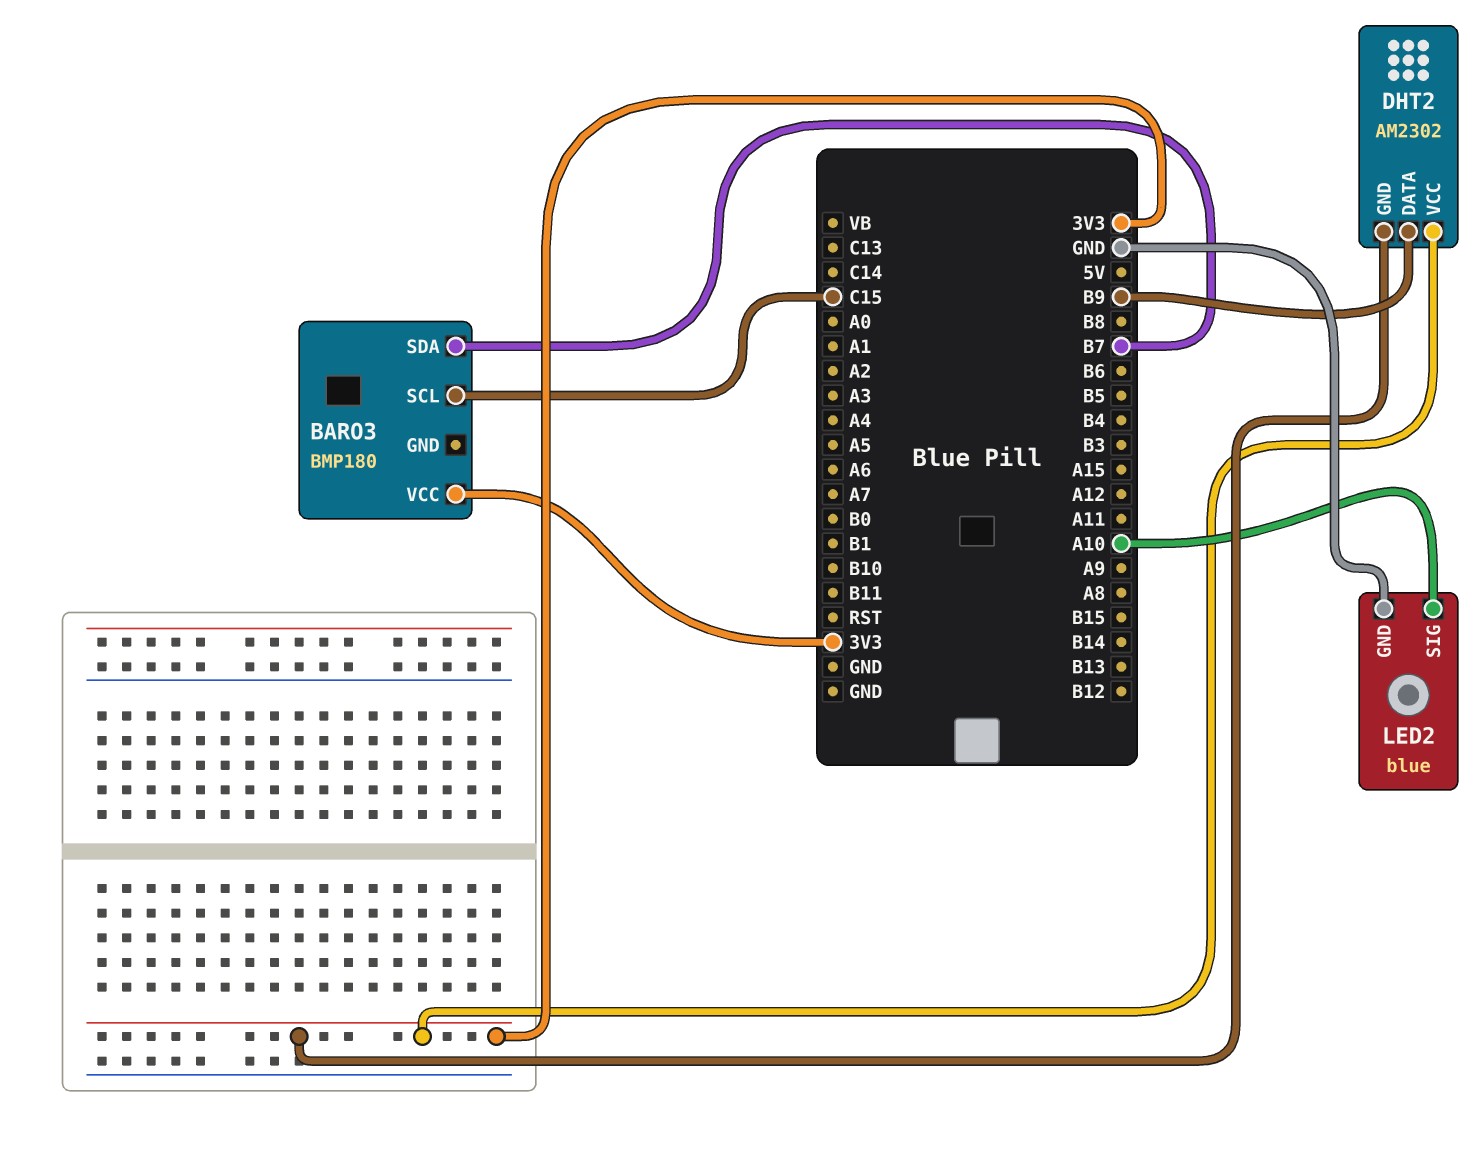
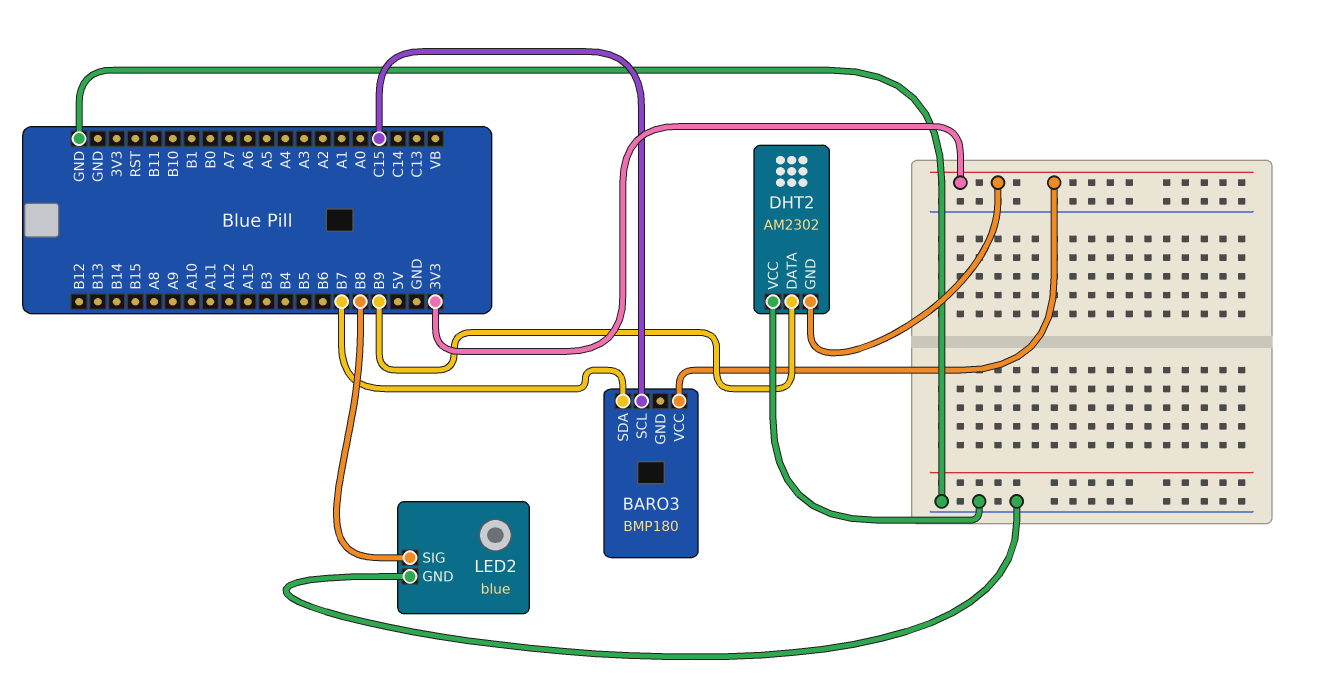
DHT2 pin VCC: 3V3 -> GND
LED2 pin SIG: A10 -> B8

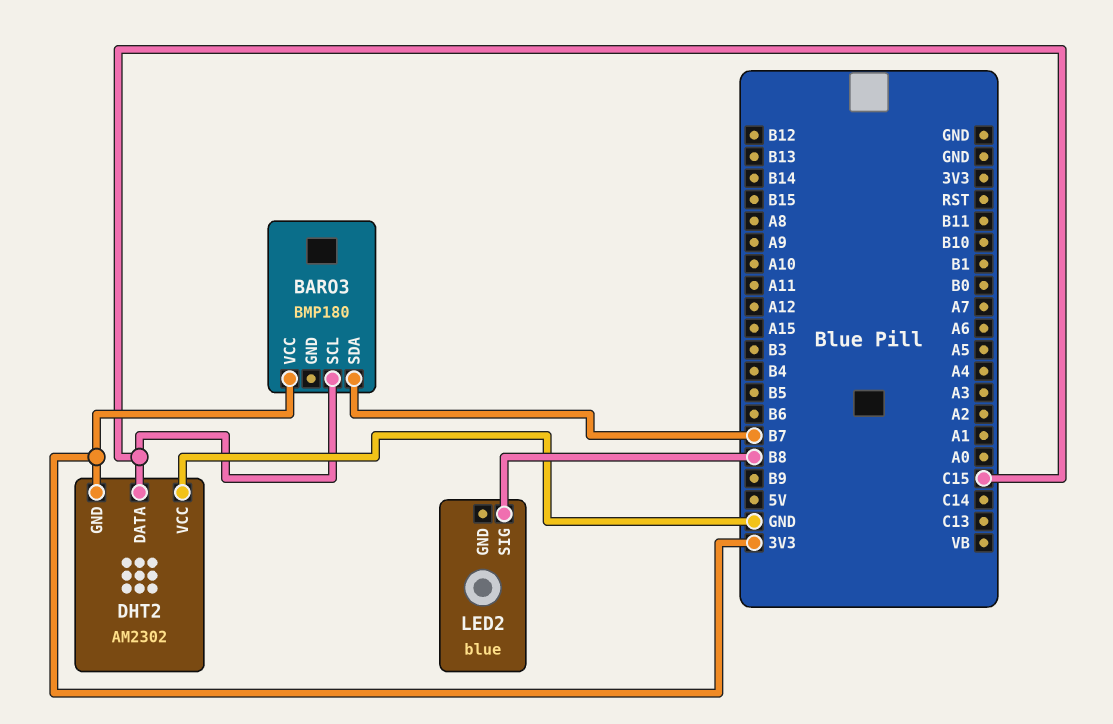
DHT2 pin DATA: B9 -> C15
LED2 pin GND: GND -> none

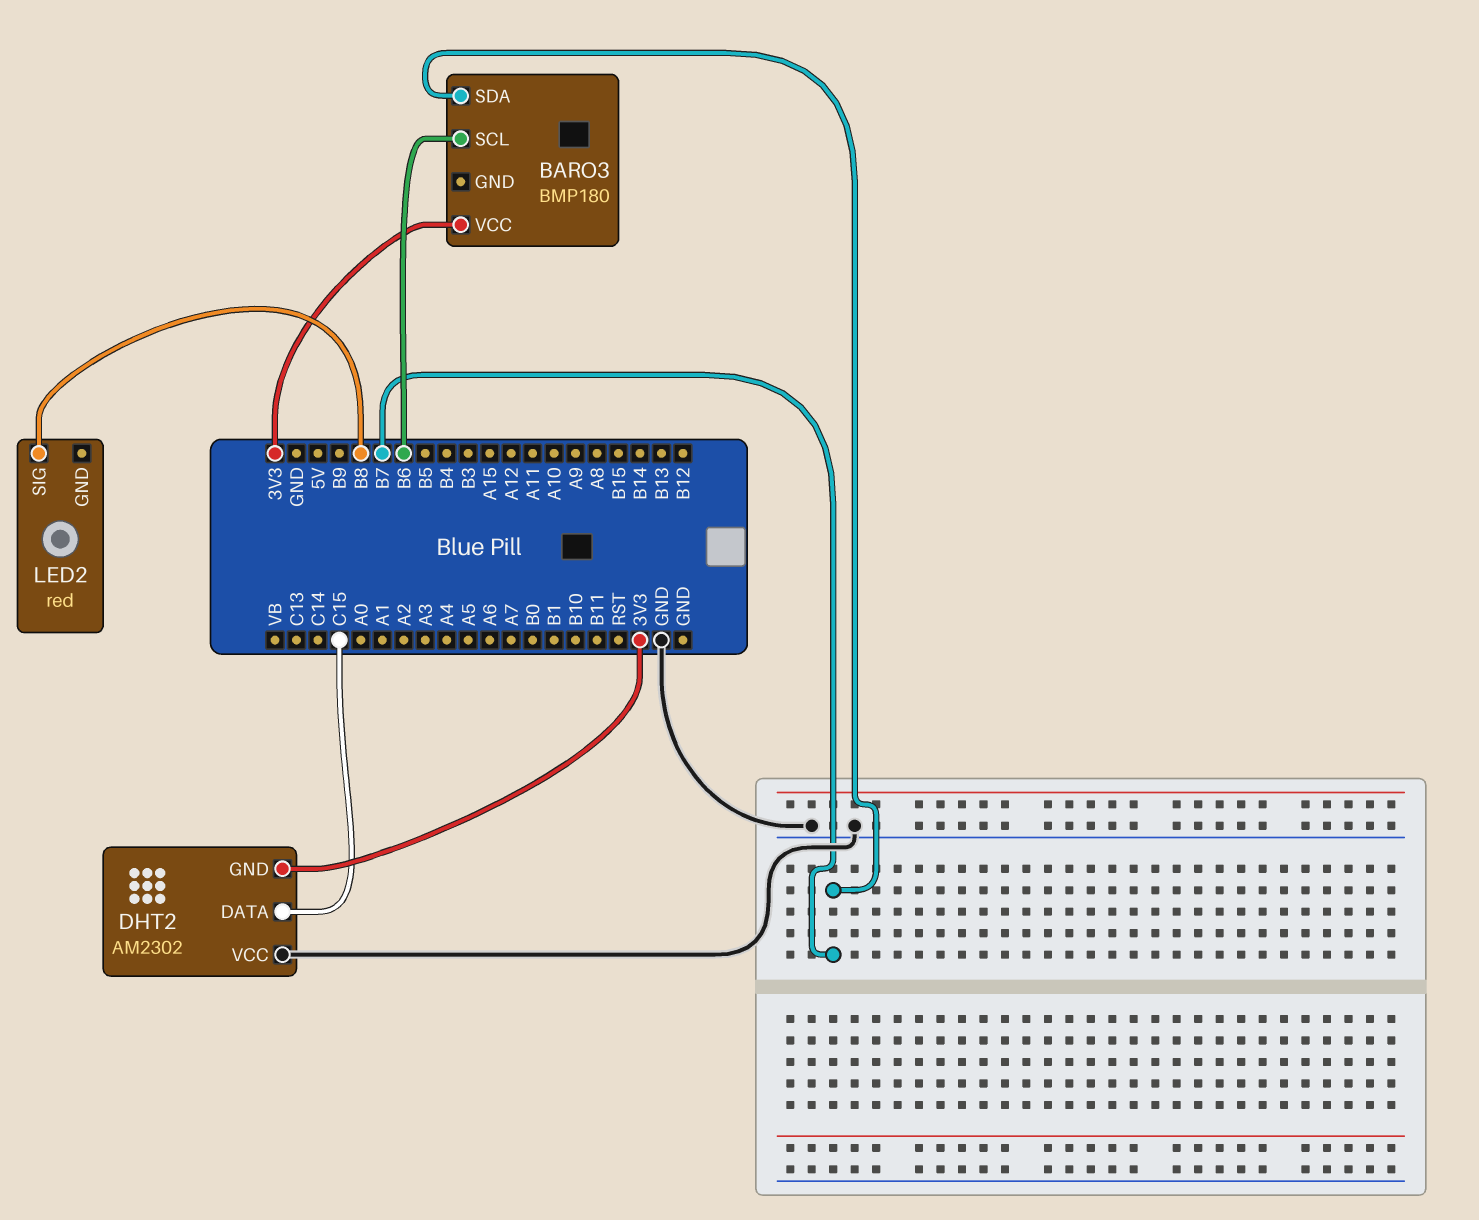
BARO3 pin SCL: C15 -> B6
LED2: blue -> red

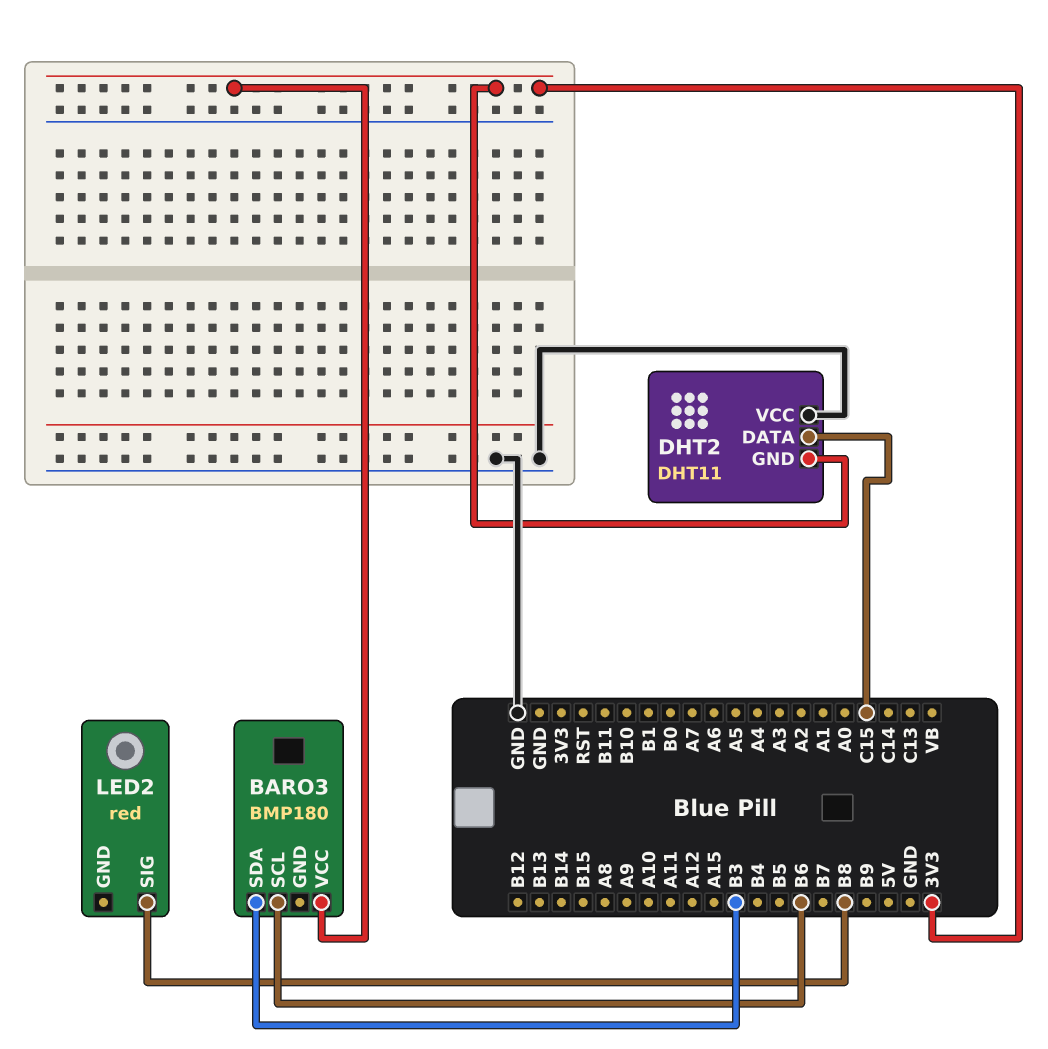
BARO3 pin SDA: B7 -> B3
DHT2: AM2302 -> DHT11

